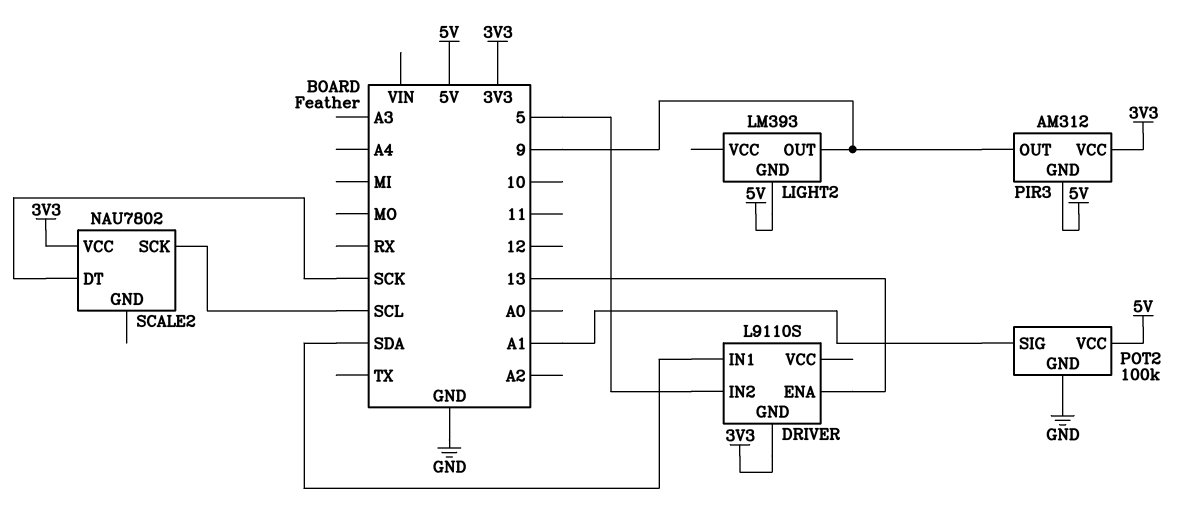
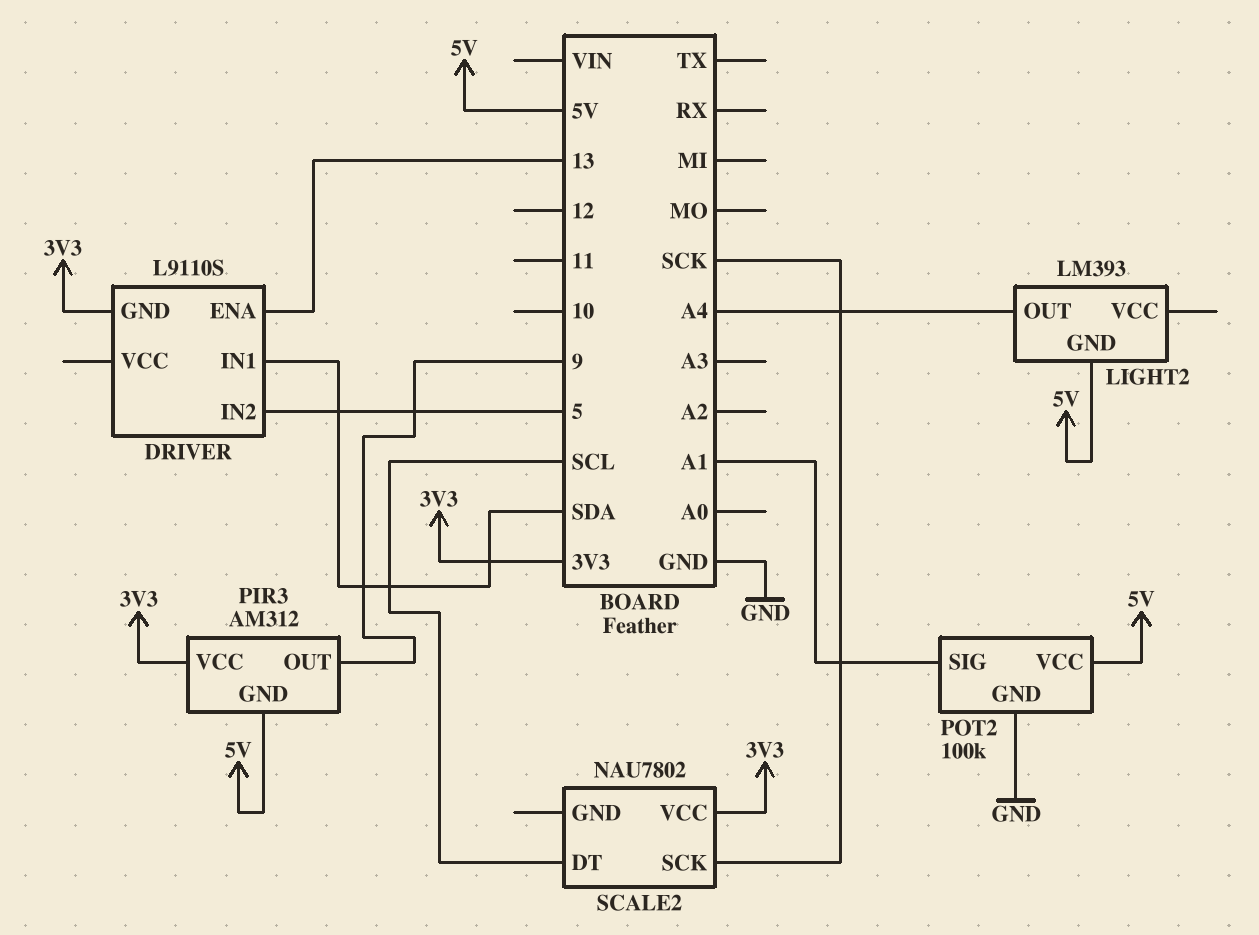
LIGHT2 pin OUT: 9 -> A4
SCALE2 pin DT: SCK -> SCL
SCALE2 pin SCK: SCL -> SCK

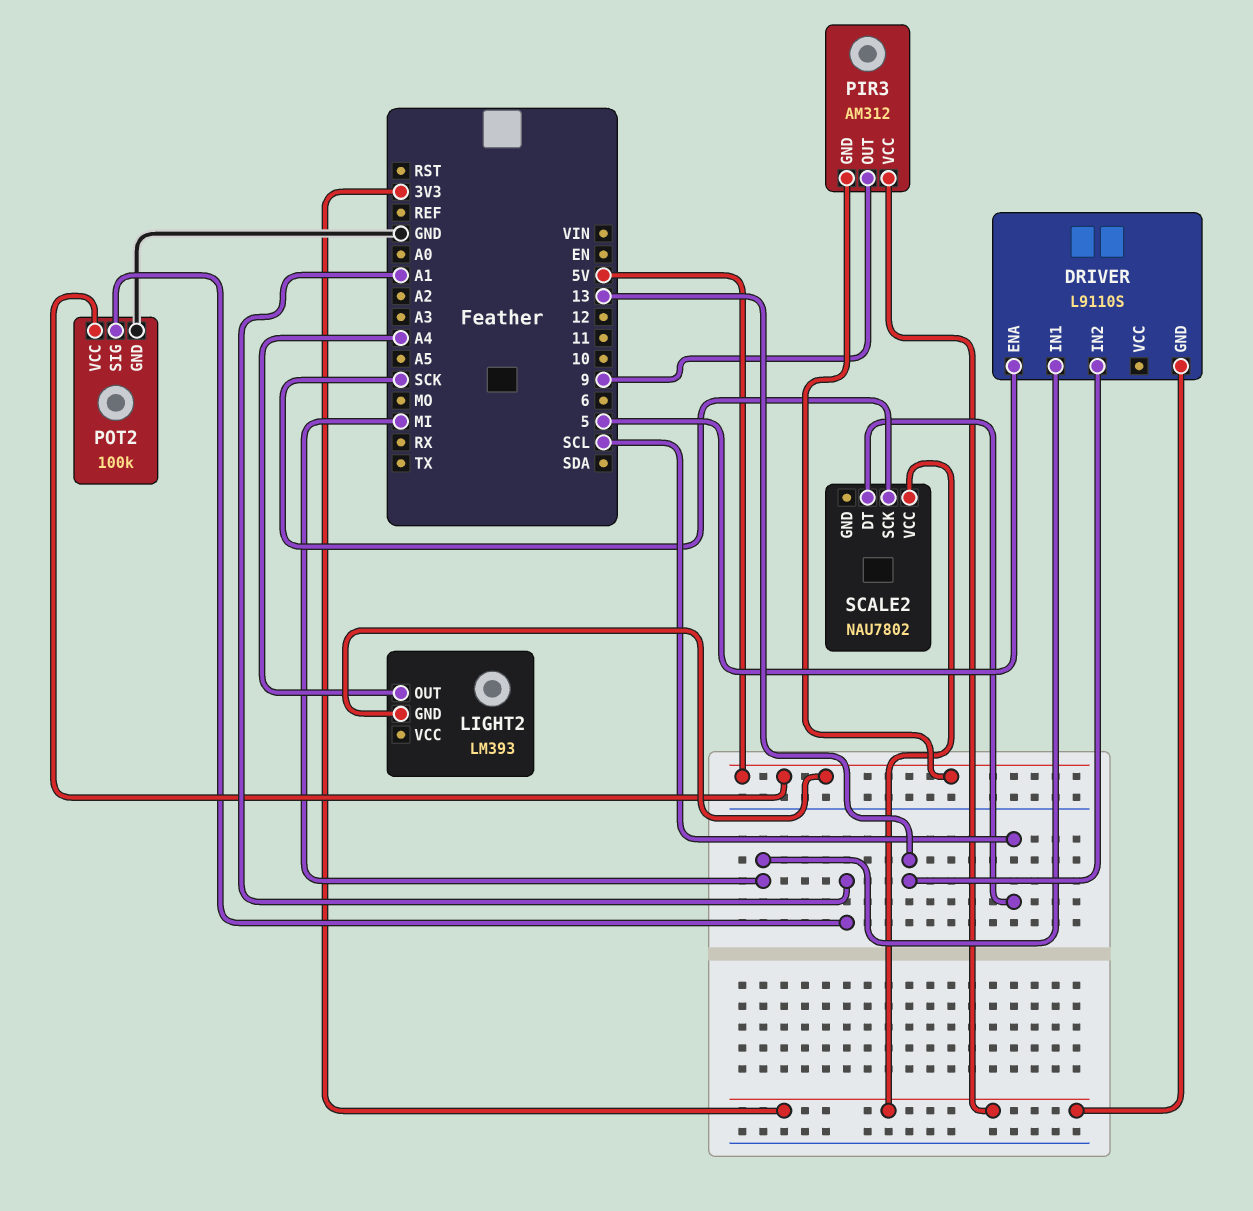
DRIVER pin ENA: 13 -> 5
DRIVER pin IN1: SDA -> MI
DRIVER pin IN2: 5 -> 13

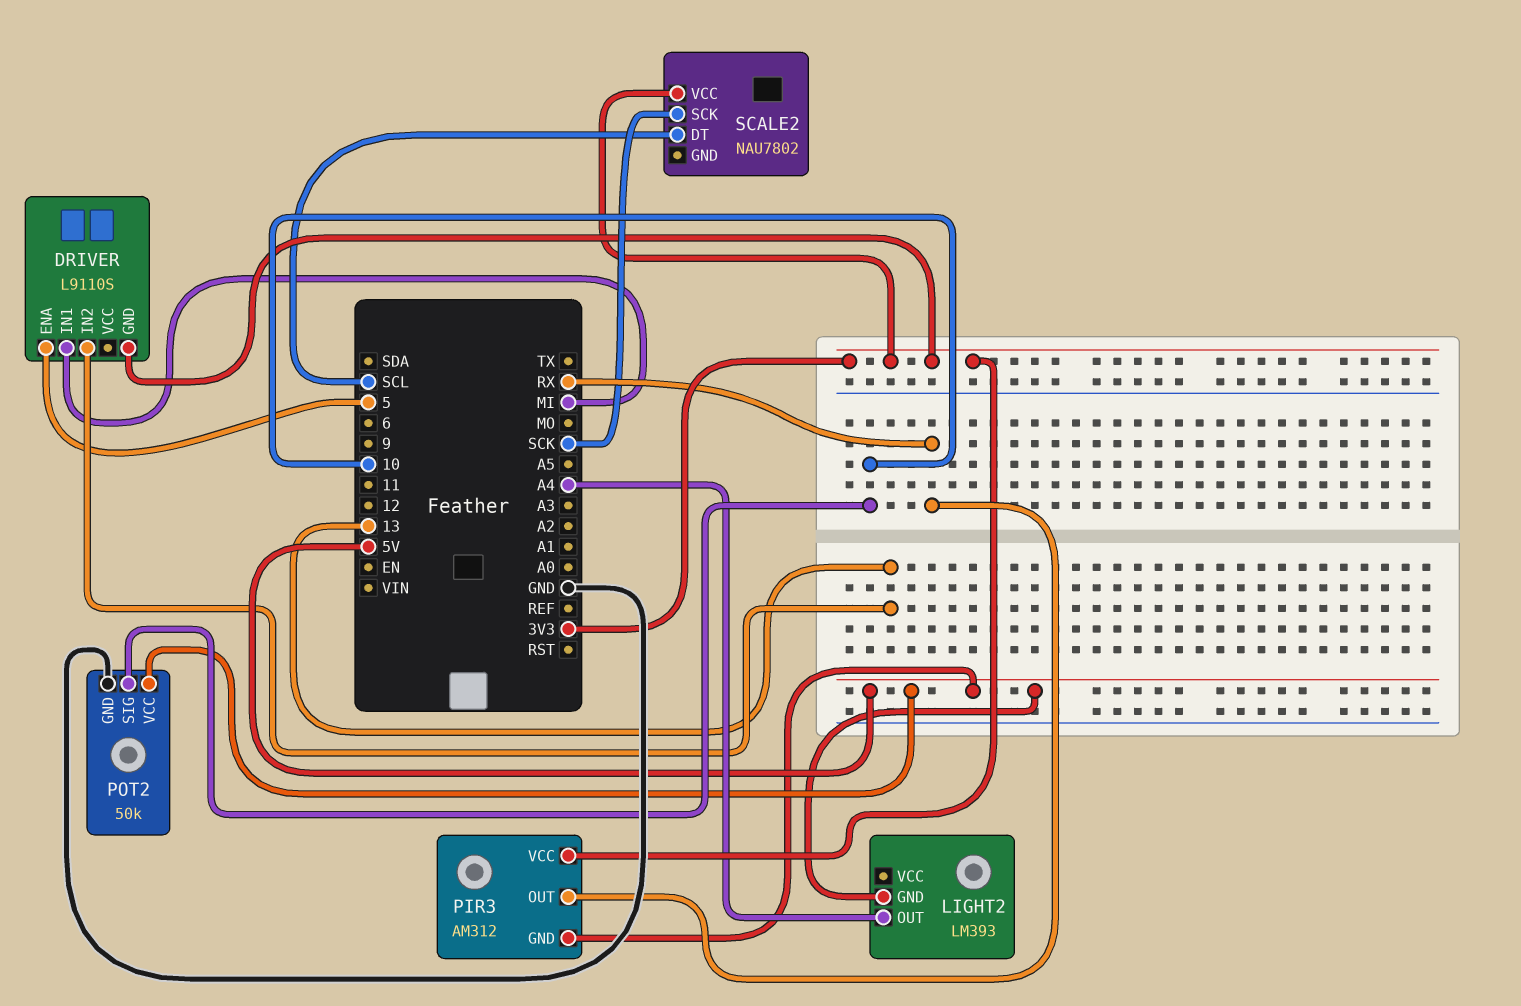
PIR3 pin OUT: 9 -> RX
POT2: 100k -> 50k
POT2 pin SIG: A1 -> 10

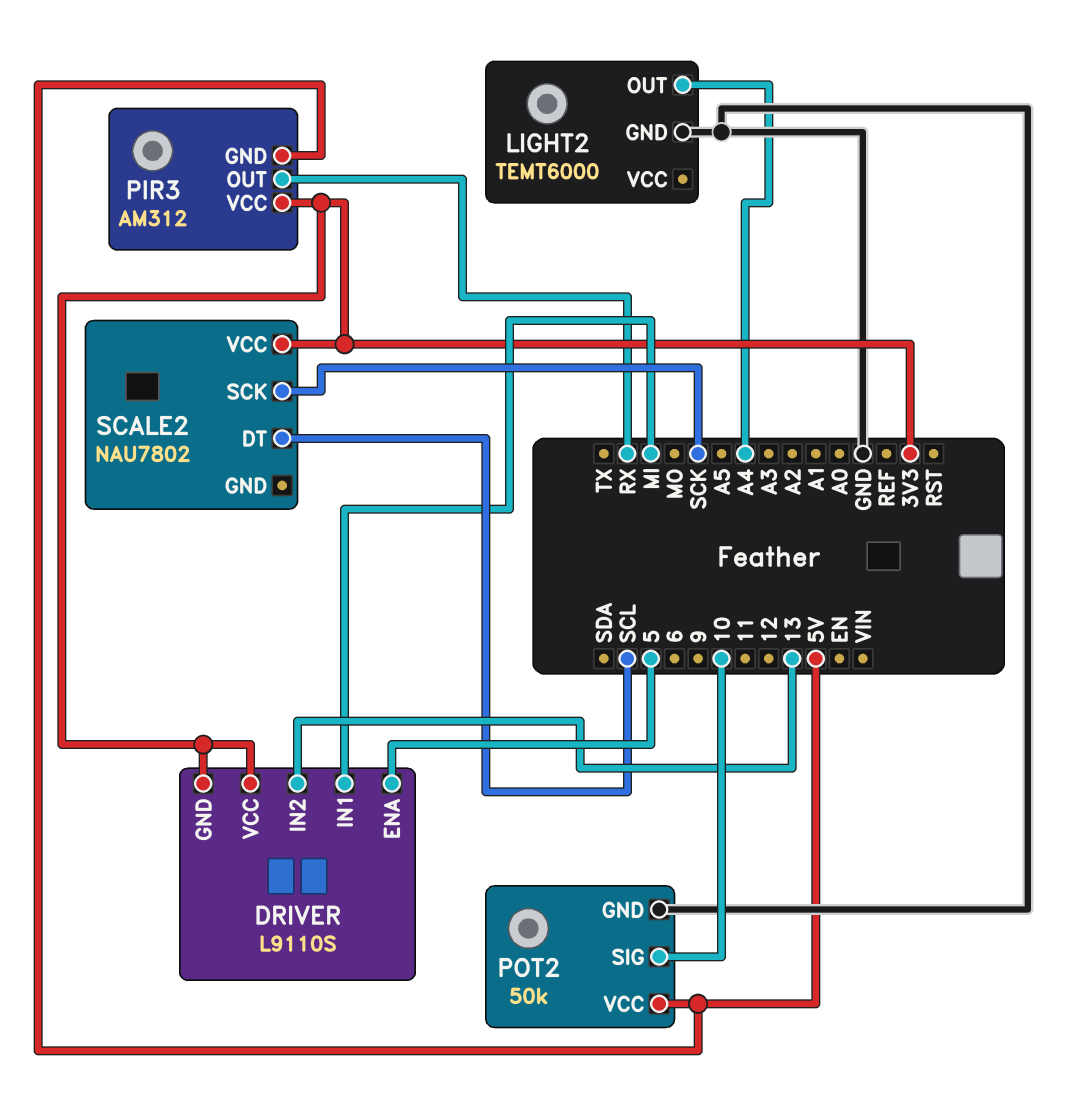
DRIVER pin VCC: none -> 3V3
LIGHT2: LM393 -> TEMT6000
LIGHT2 pin GND: 5V -> GND

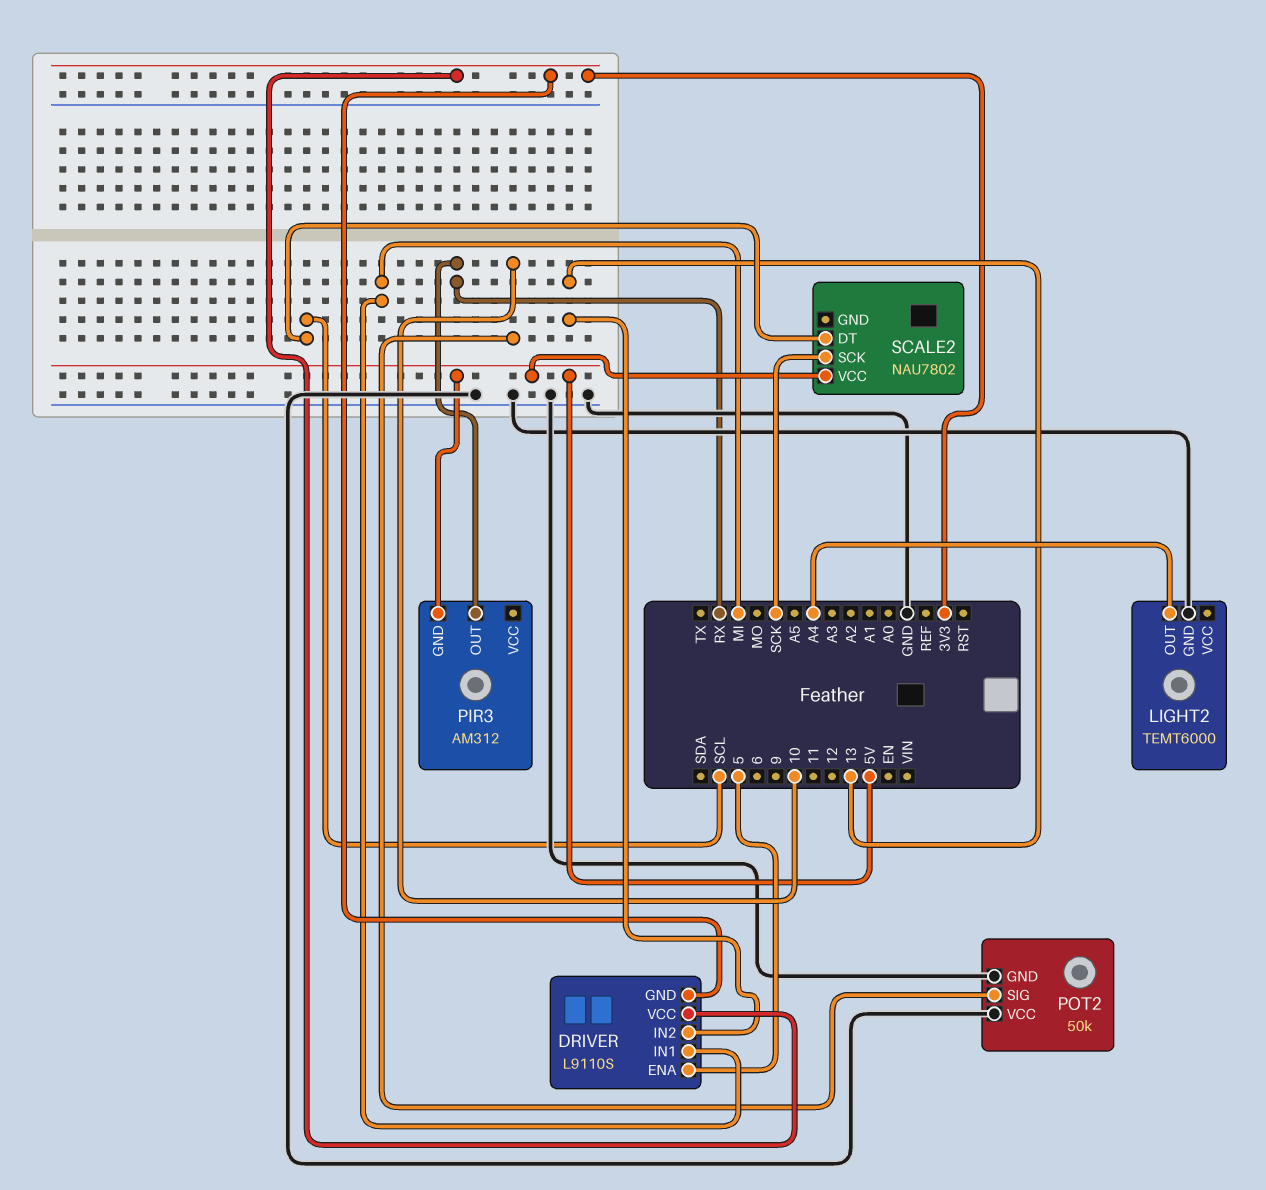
PIR3 pin VCC: 3V3 -> none
POT2 pin VCC: 5V -> GND
SCALE2 pin VCC: 3V3 -> 5V

